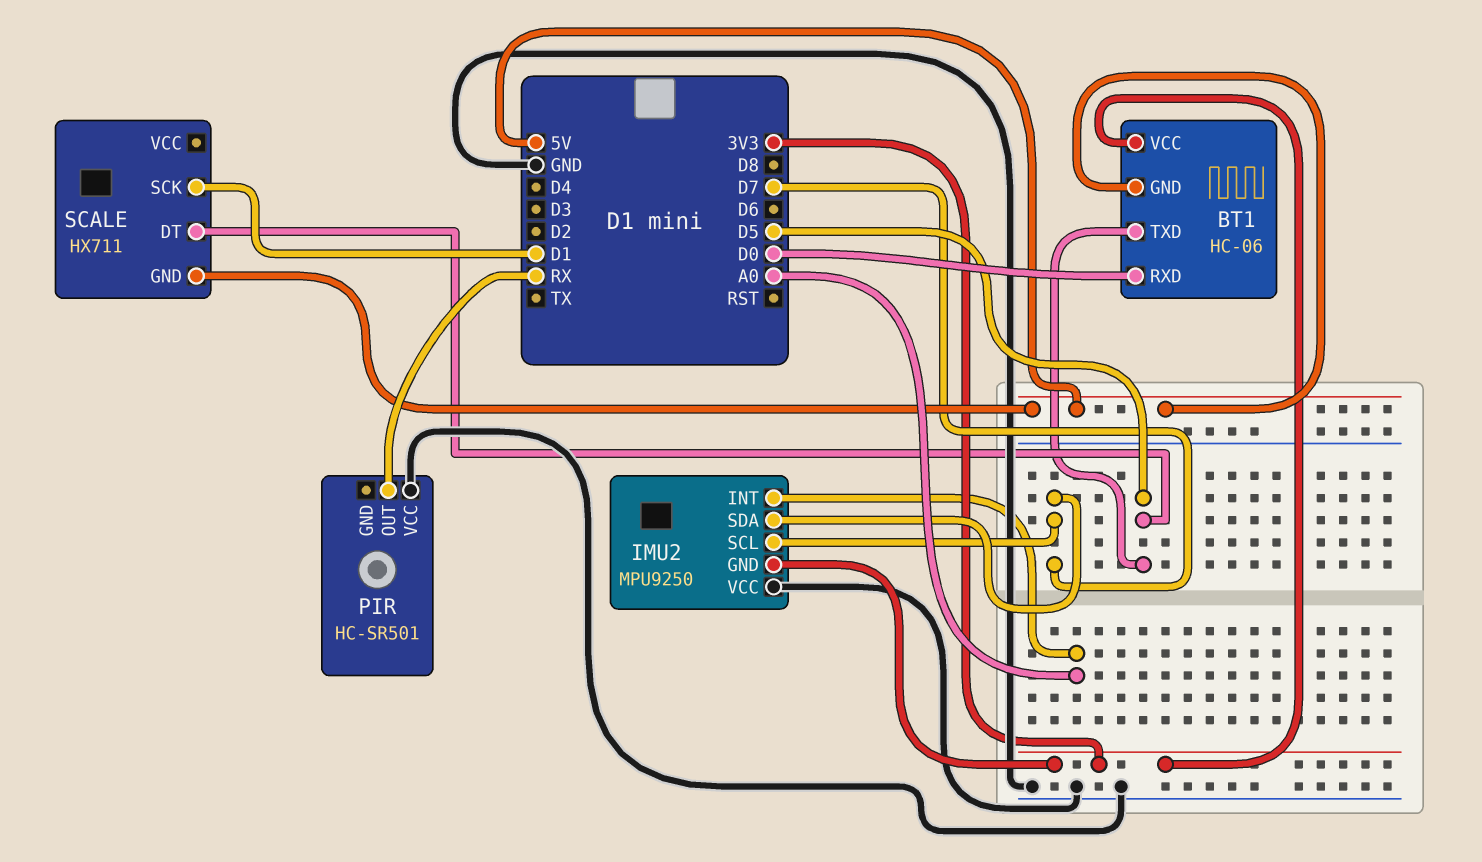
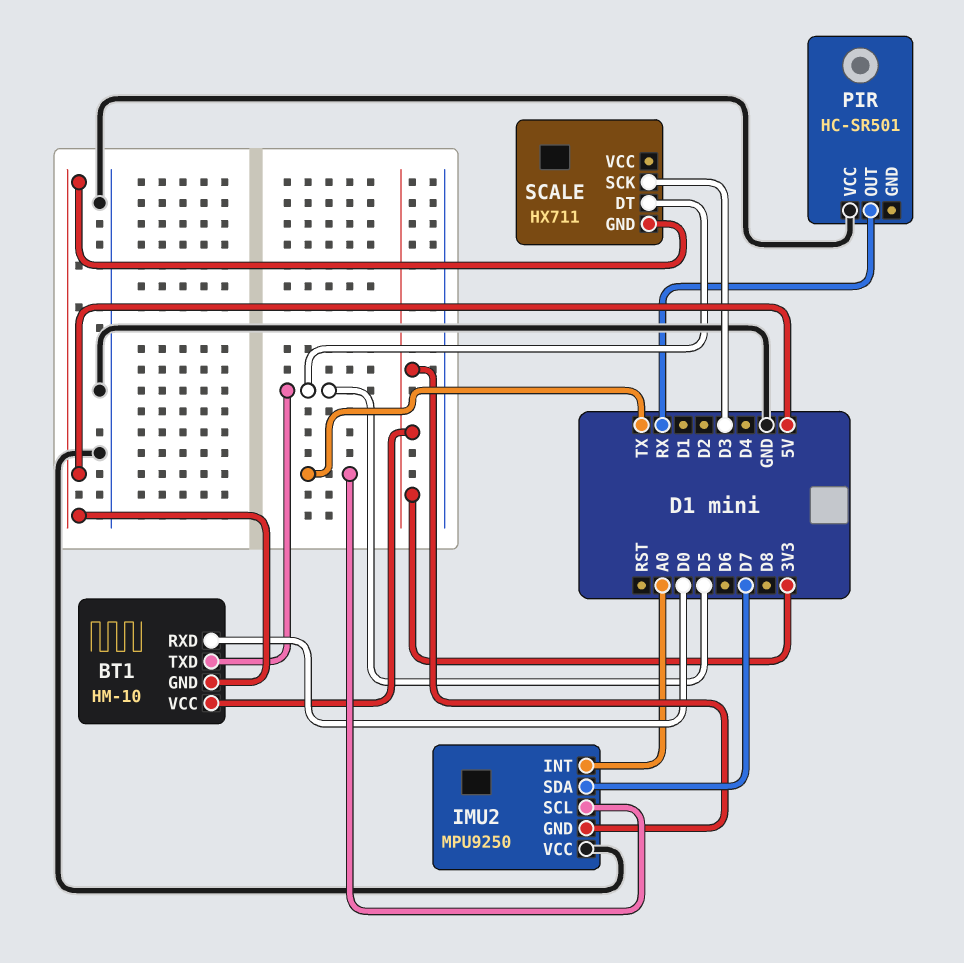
BT1: HC-06 -> HM-10
IMU2 pin SCL: D7 -> TX
SCALE pin SCK: D1 -> D3

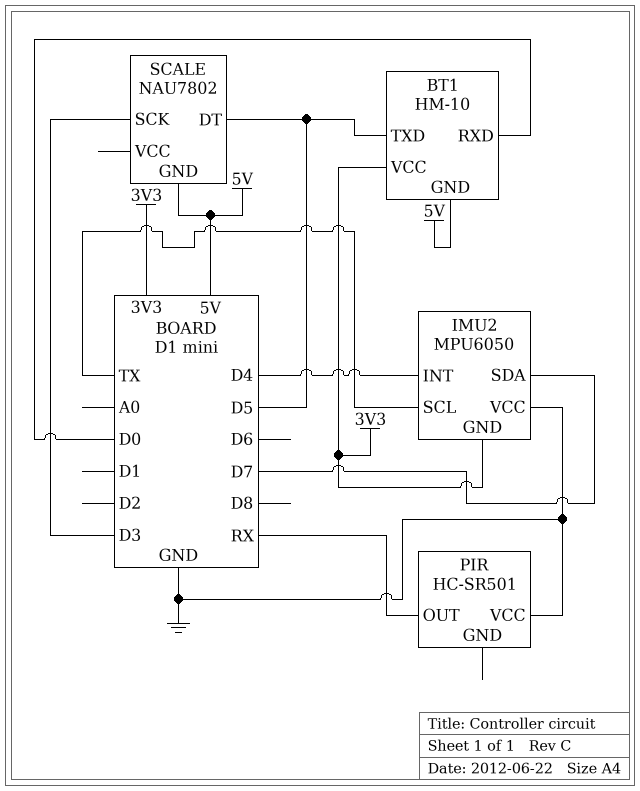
IMU2: MPU9250 -> MPU6050
IMU2 pin INT: A0 -> D4
SCALE: HX711 -> NAU7802

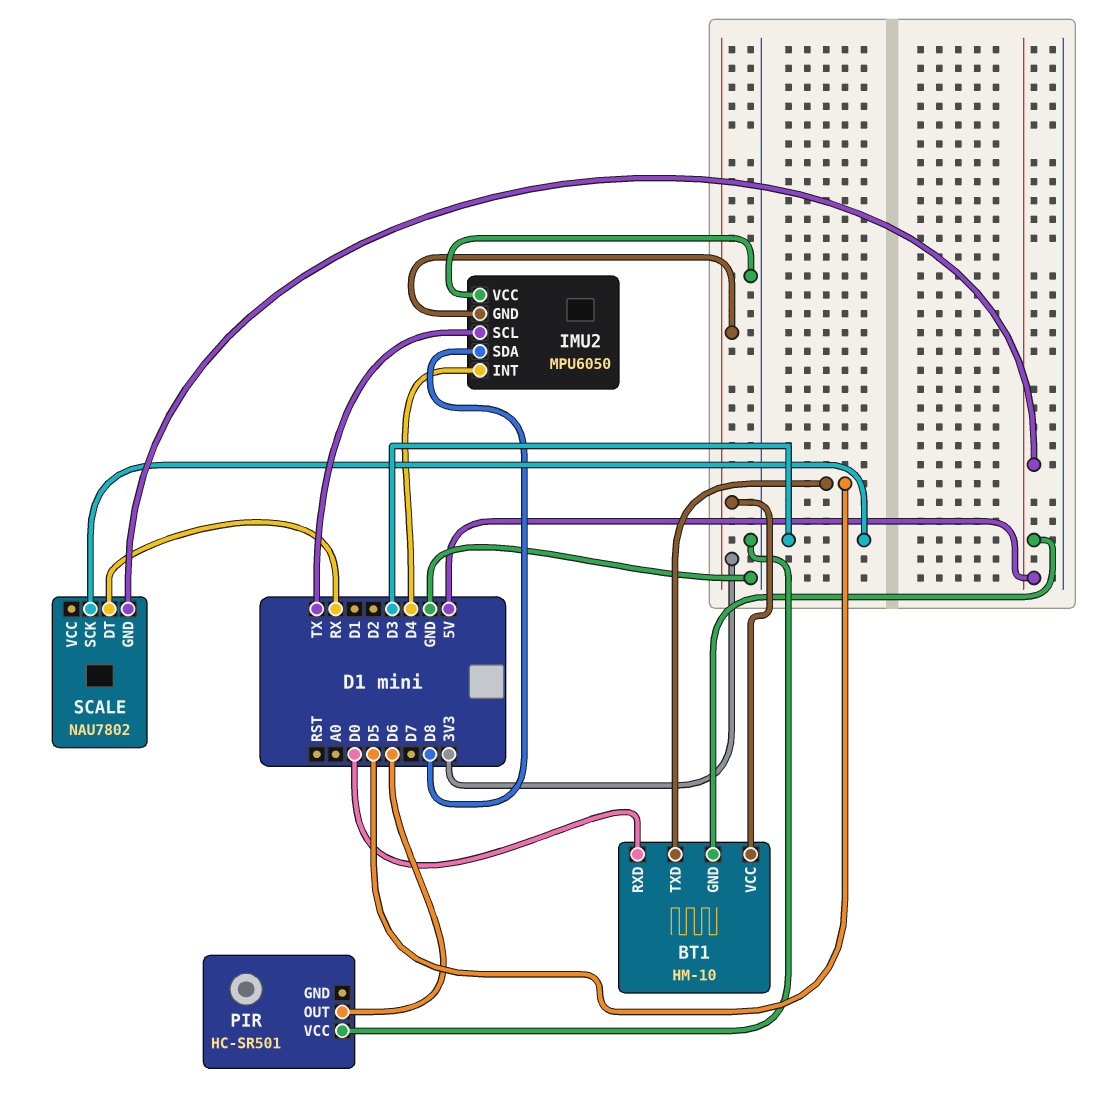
IMU2 pin SDA: D7 -> D8
PIR pin OUT: RX -> D6
SCALE pin DT: D5 -> RX

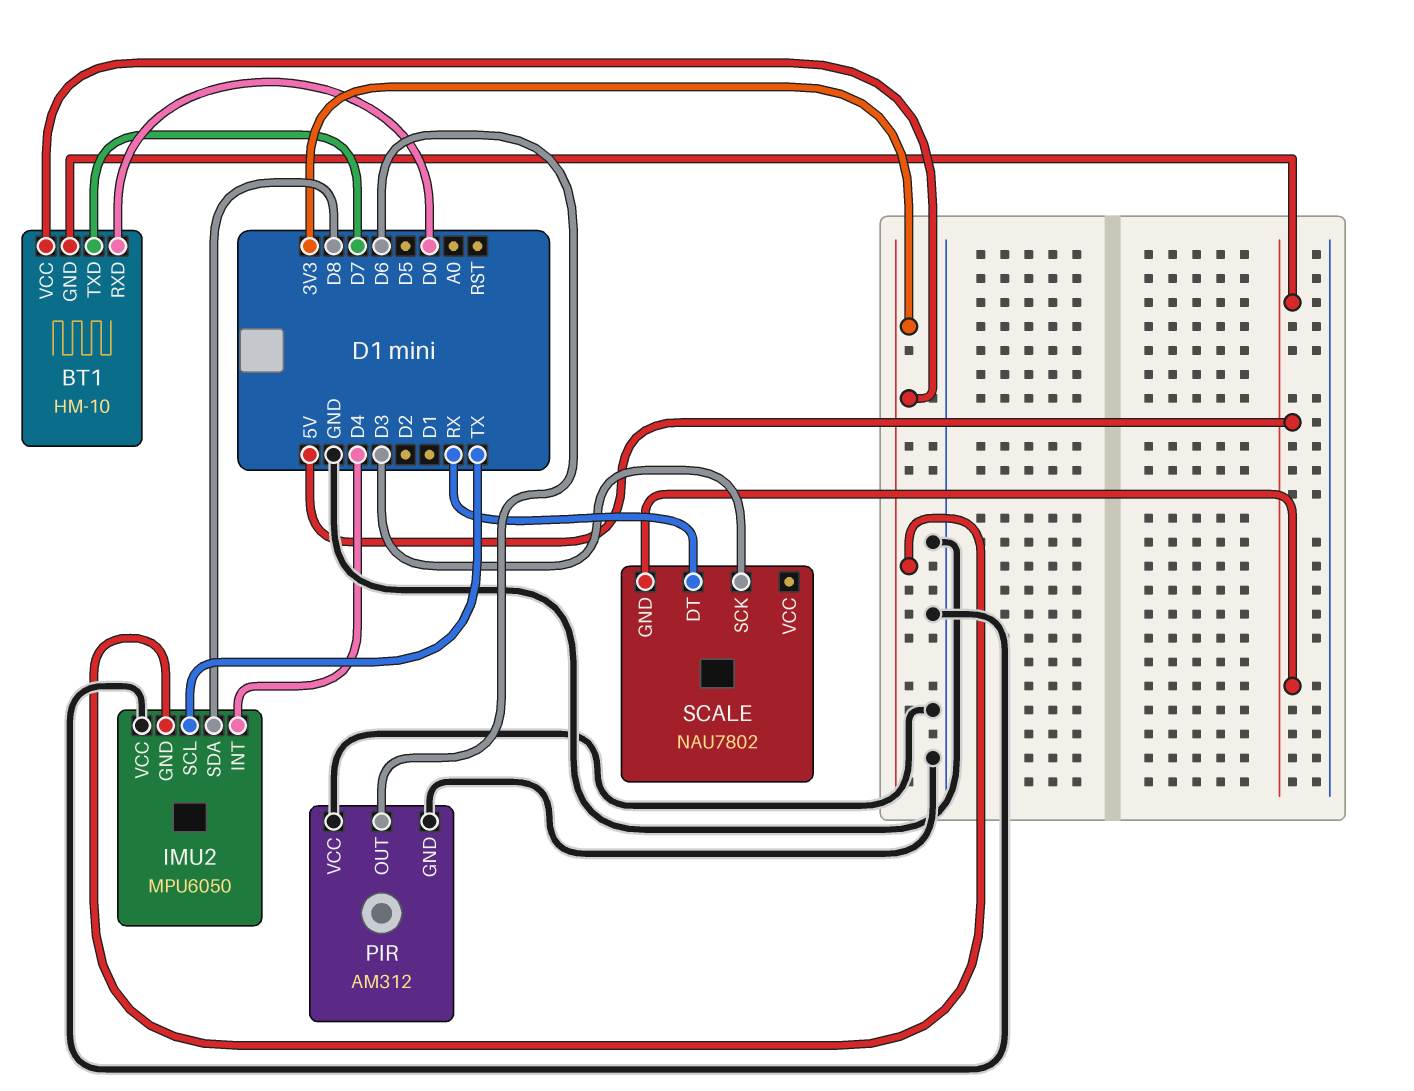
BT1 pin TXD: D5 -> D7
PIR: HC-SR501 -> AM312
PIR pin GND: none -> GND

